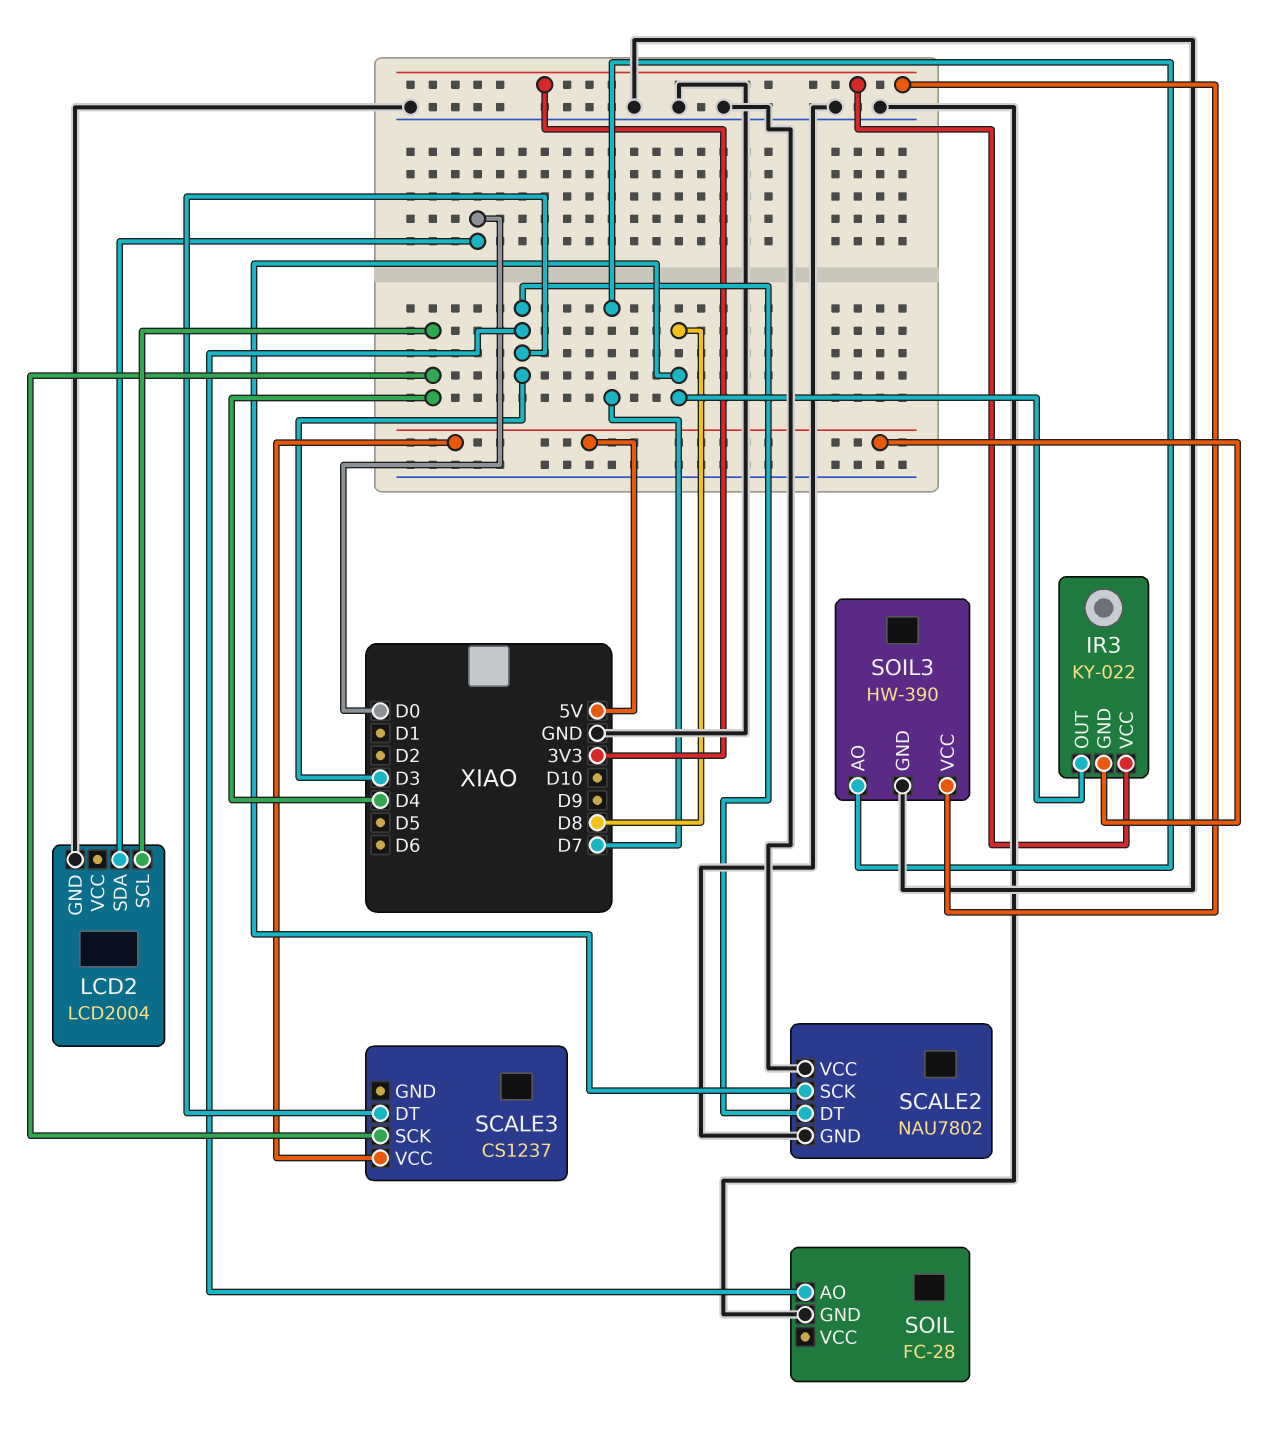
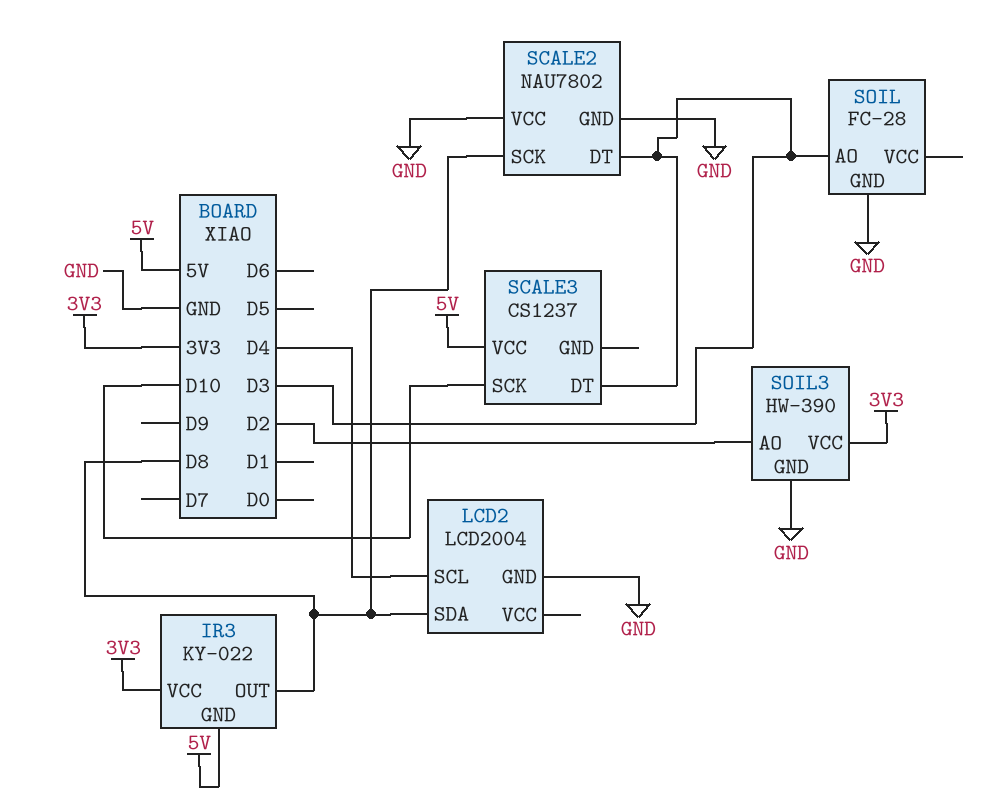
LCD2 pin SDA: D0 -> D8
SCALE3 pin SCK: D4 -> D10
SOIL3 pin AO: D7 -> D2

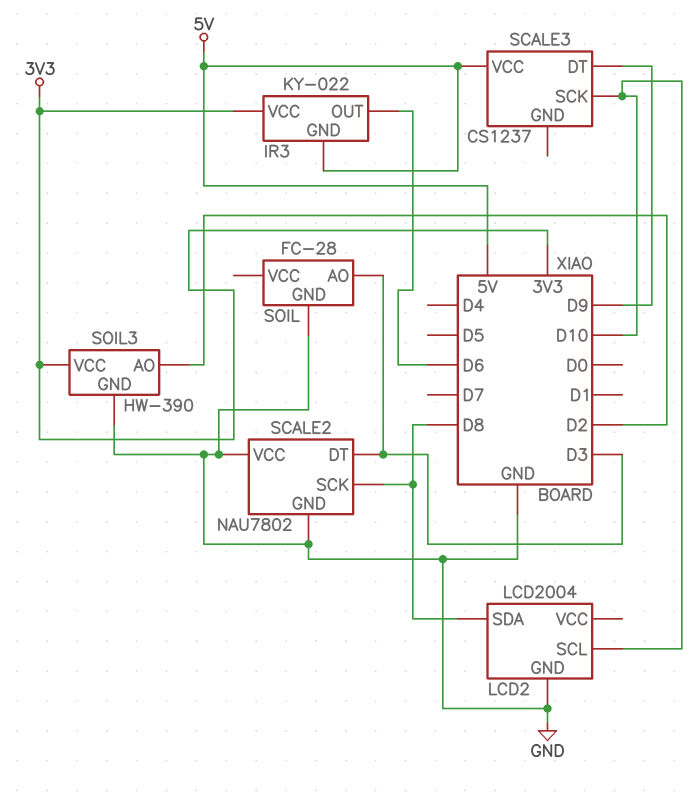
IR3 pin OUT: D8 -> D6
LCD2 pin SCL: D4 -> D10
SCALE3 pin DT: D3 -> D9

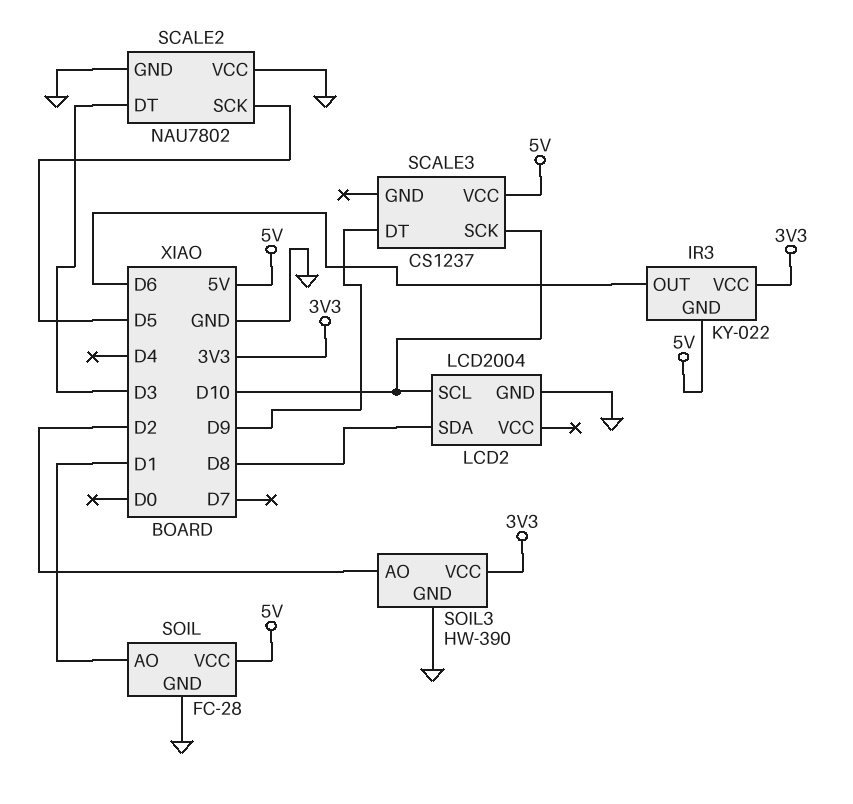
SCALE2 pin SCK: D8 -> D5
SOIL pin AO: D3 -> D1
SOIL pin VCC: none -> 5V

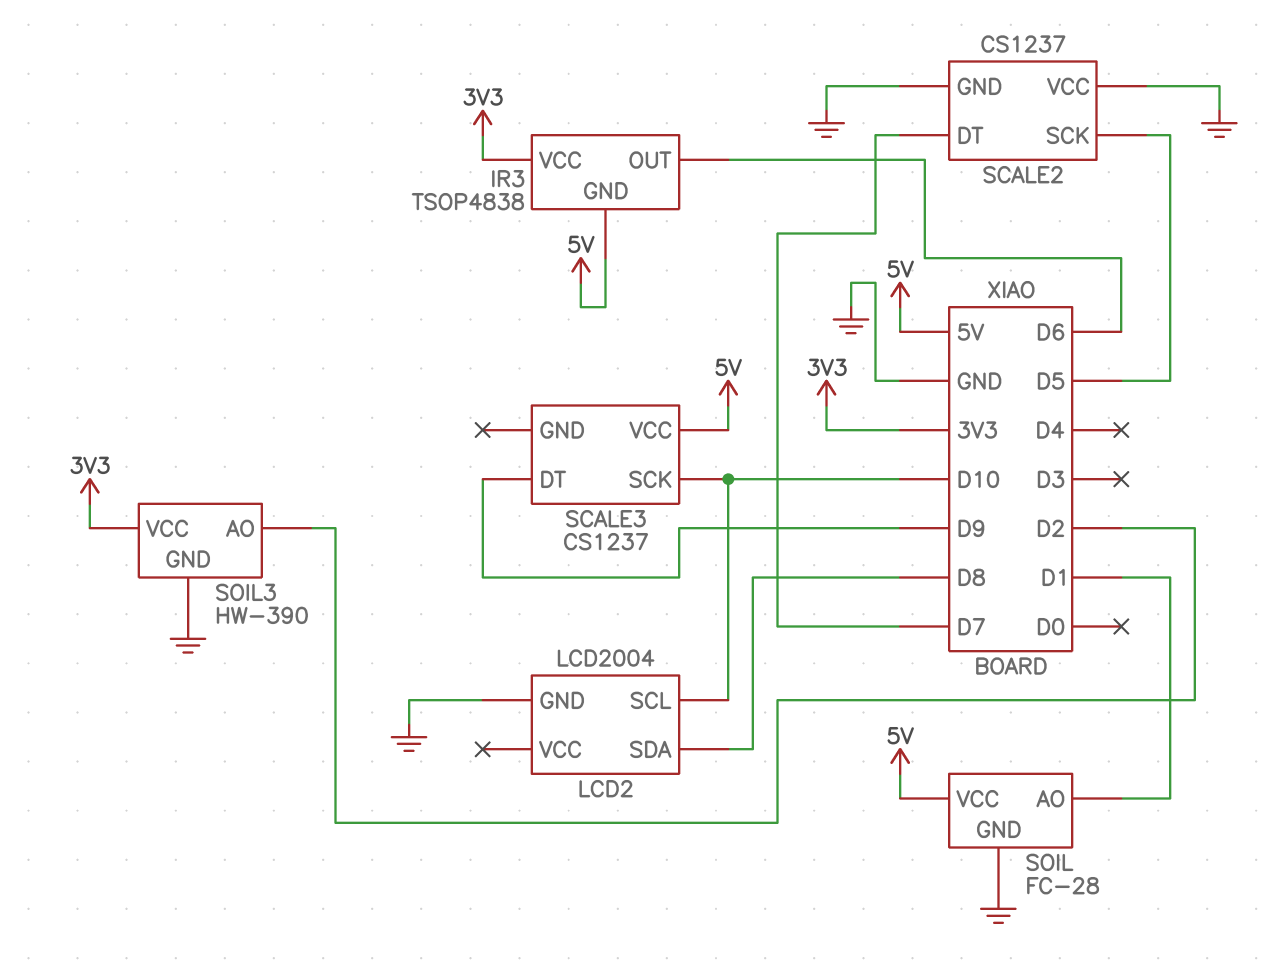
IR3: KY-022 -> TSOP4838
SCALE2: NAU7802 -> CS1237
SCALE2 pin DT: D3 -> D7

